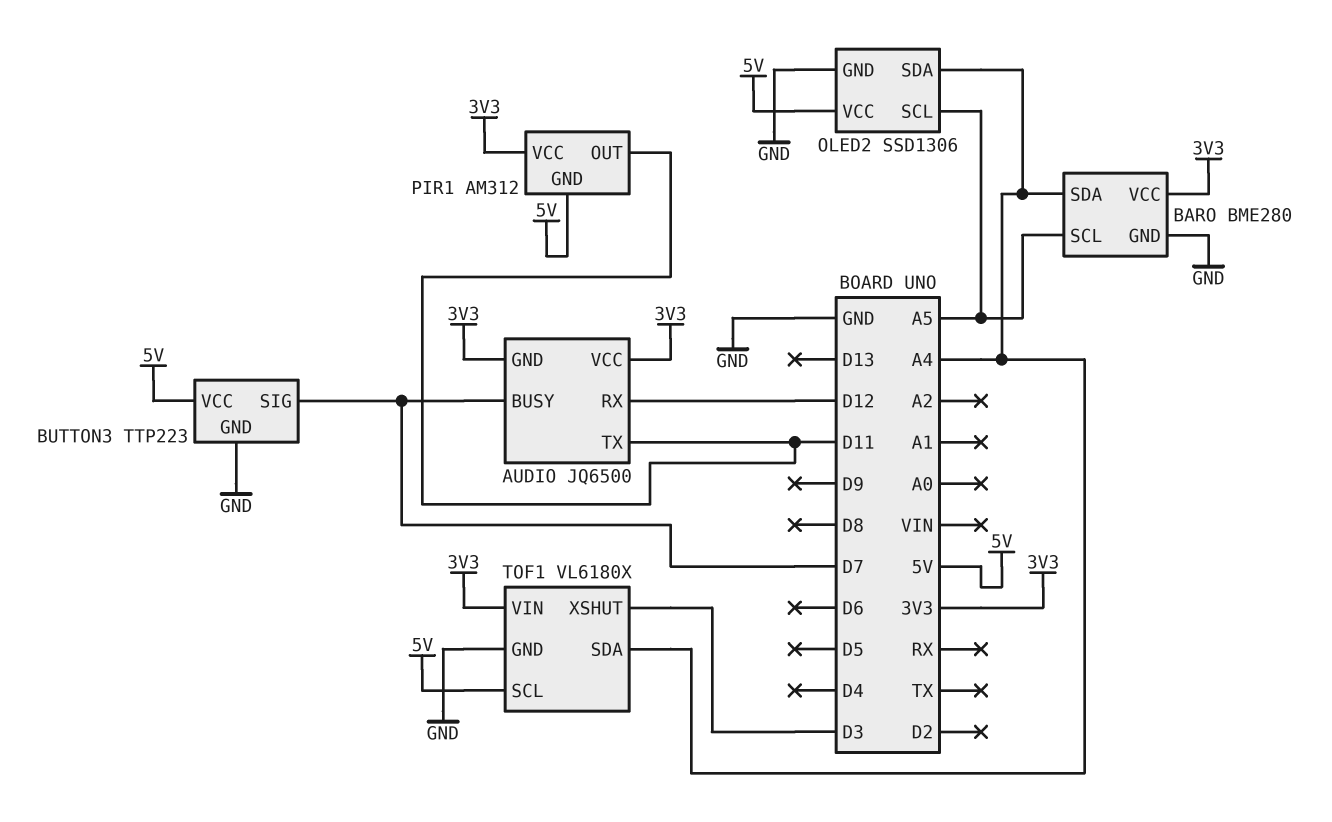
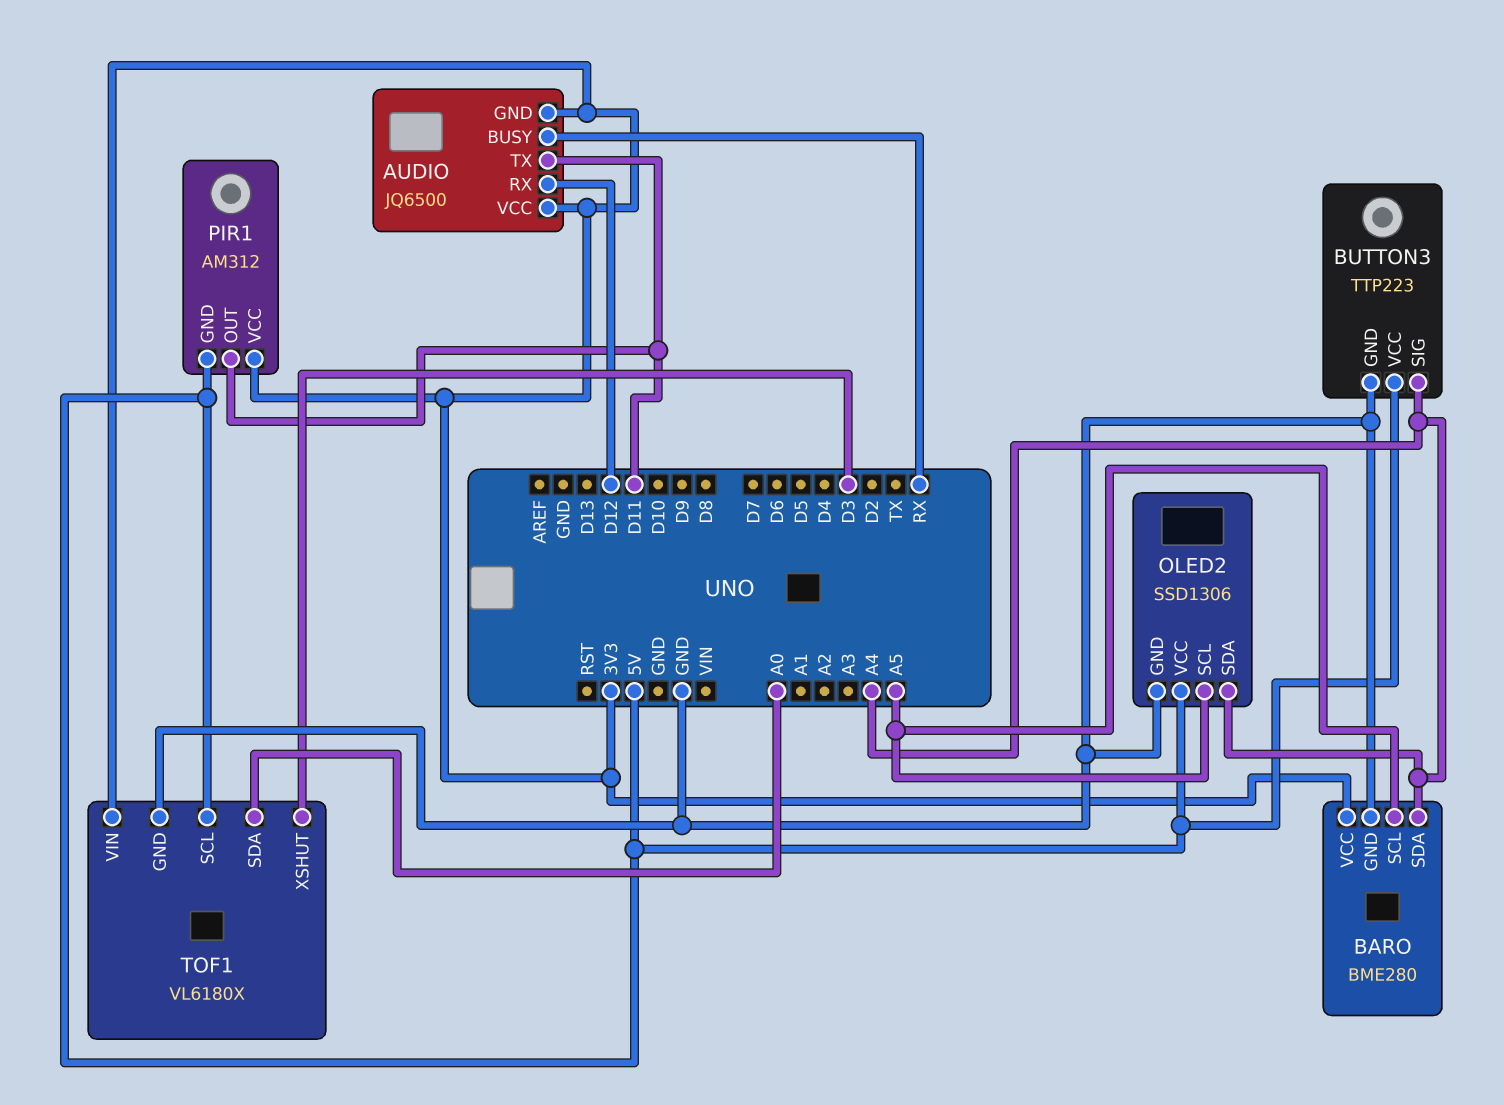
AUDIO pin BUSY: D7 -> RX
BUTTON3 pin SIG: D7 -> A4
TOF1 pin SDA: A4 -> A0

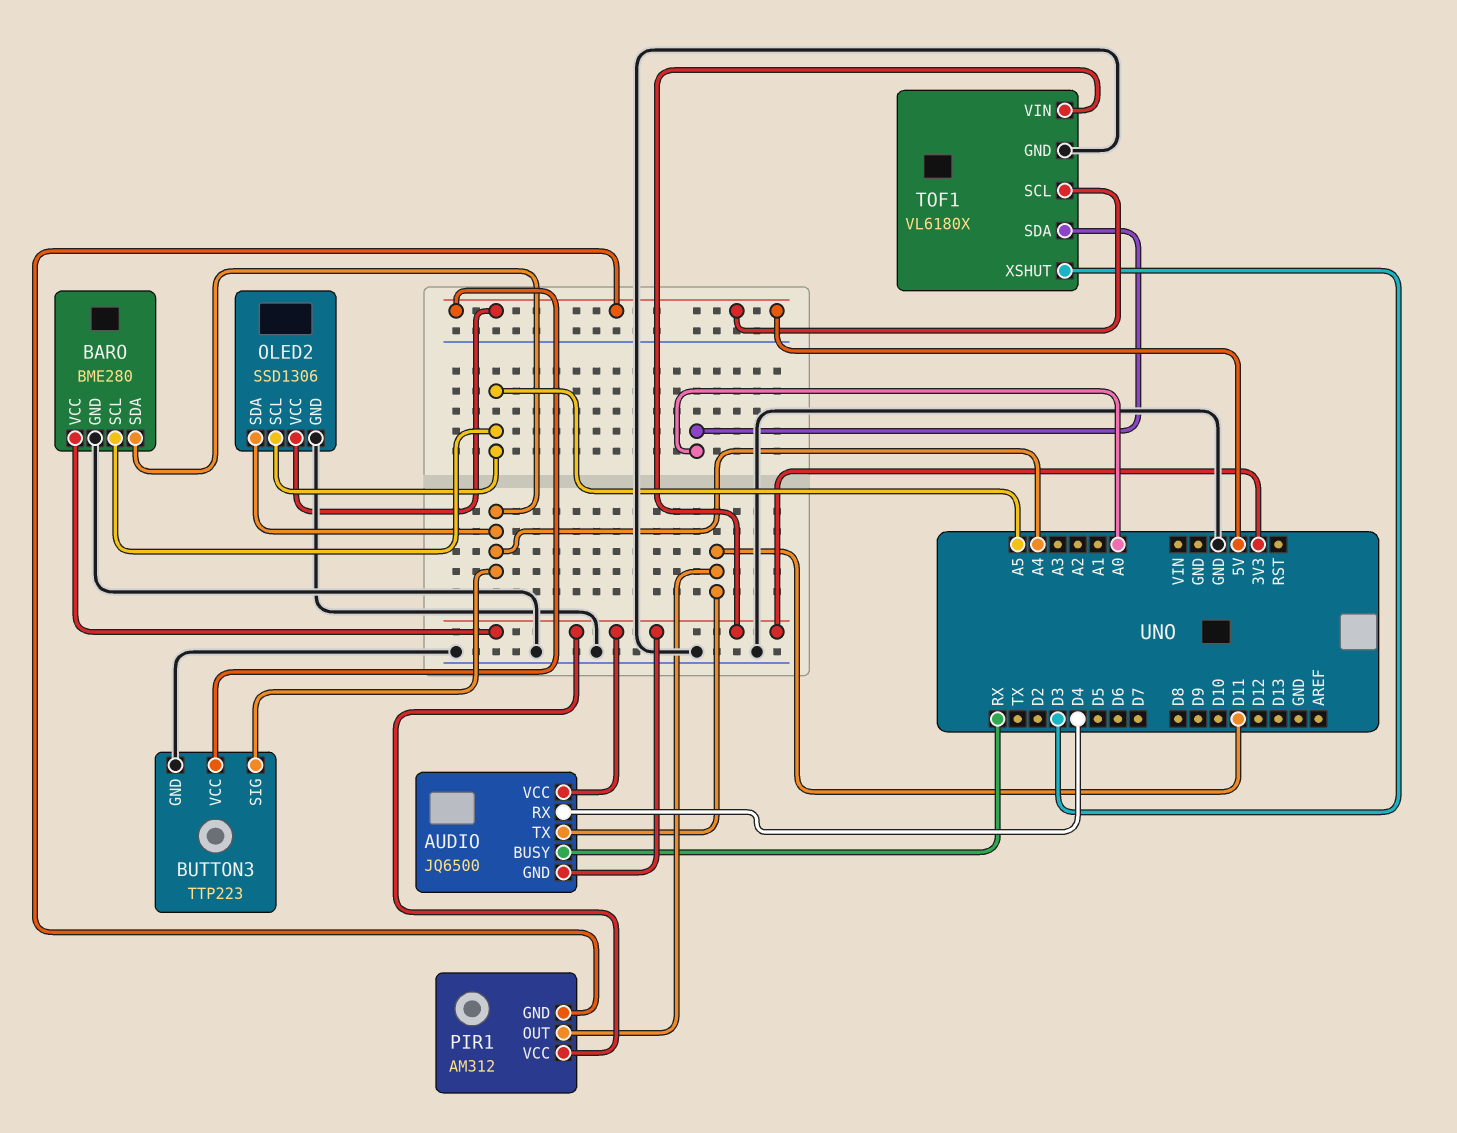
AUDIO pin RX: D12 -> D4

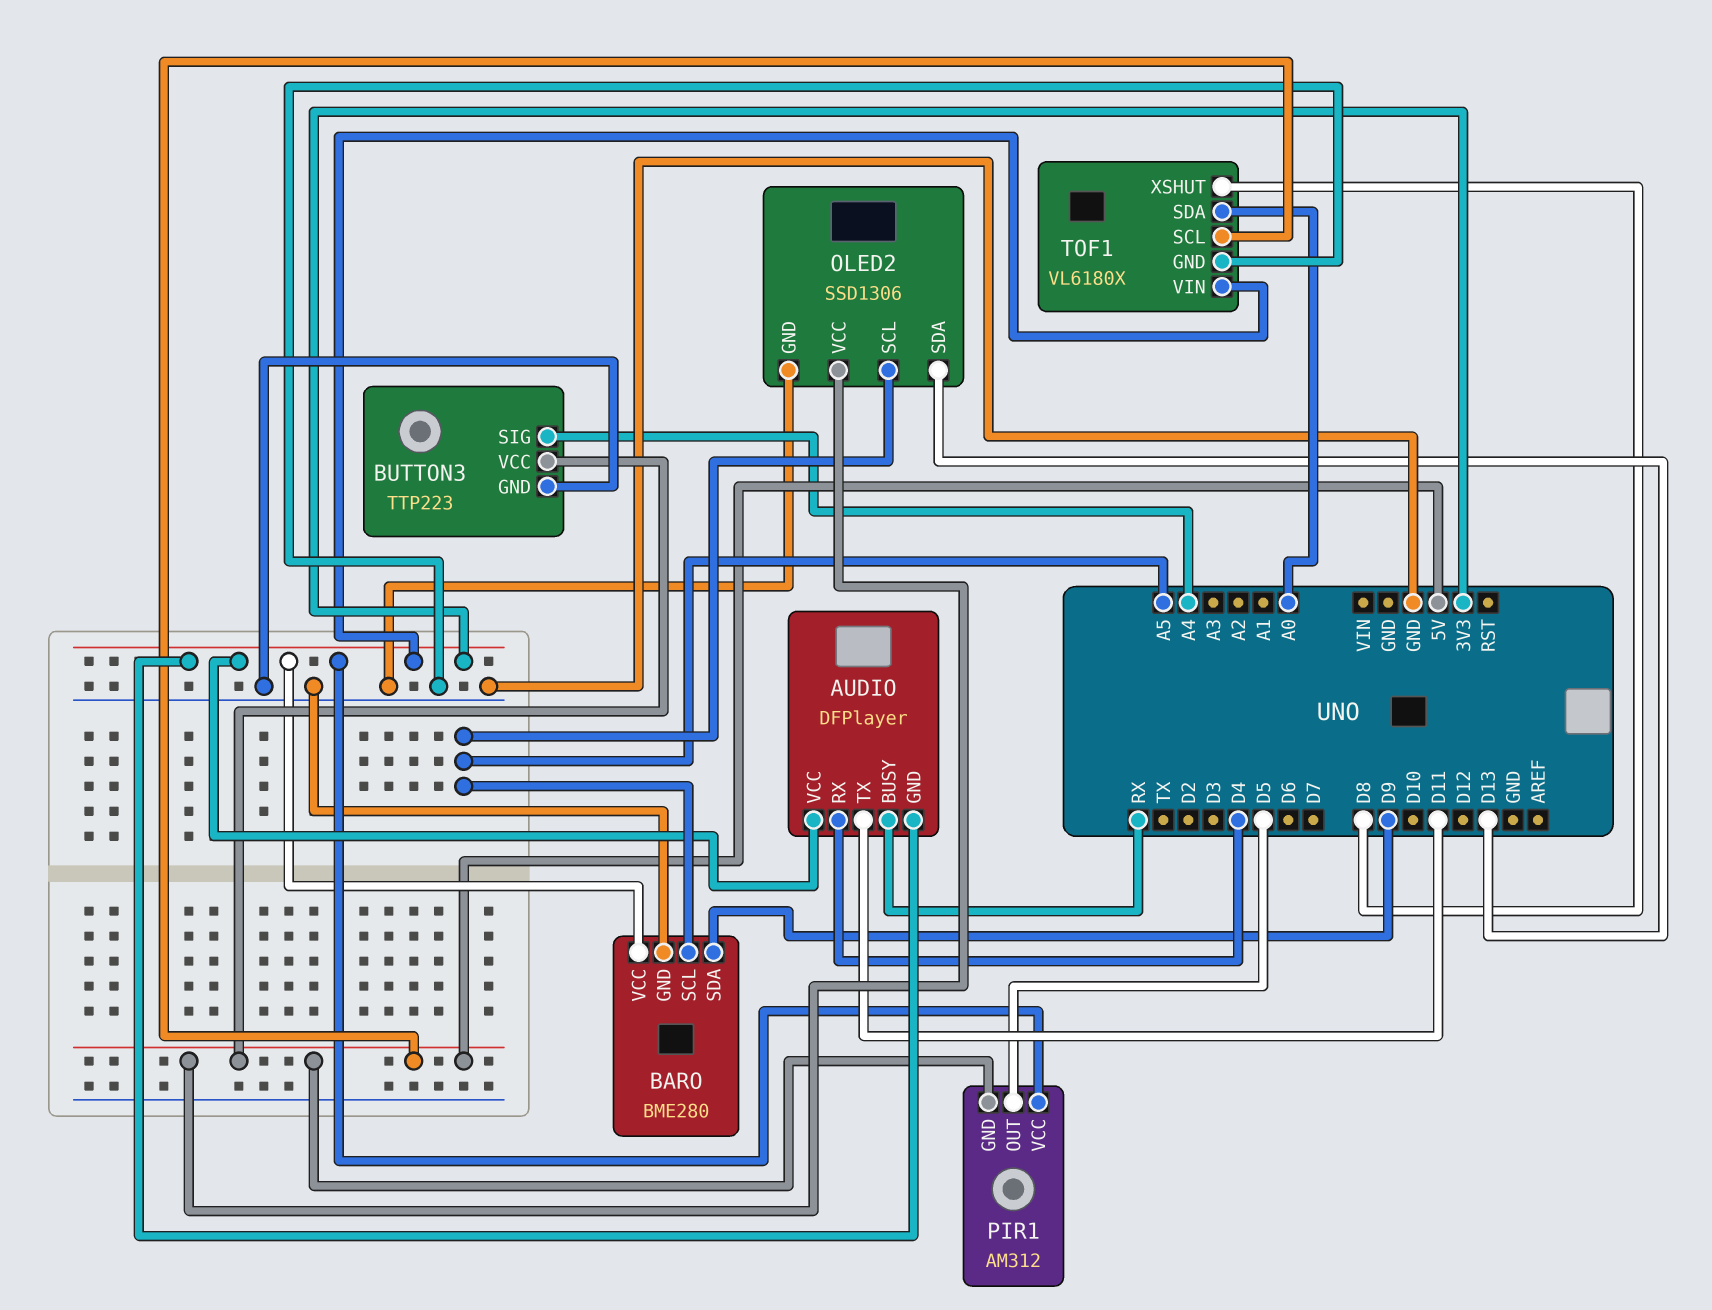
AUDIO: JQ6500 -> DFPlayer
BARO pin SDA: A4 -> D9
OLED2 pin SDA: A4 -> D13
PIR1 pin OUT: D11 -> D5
TOF1 pin XSHUT: D3 -> D8

